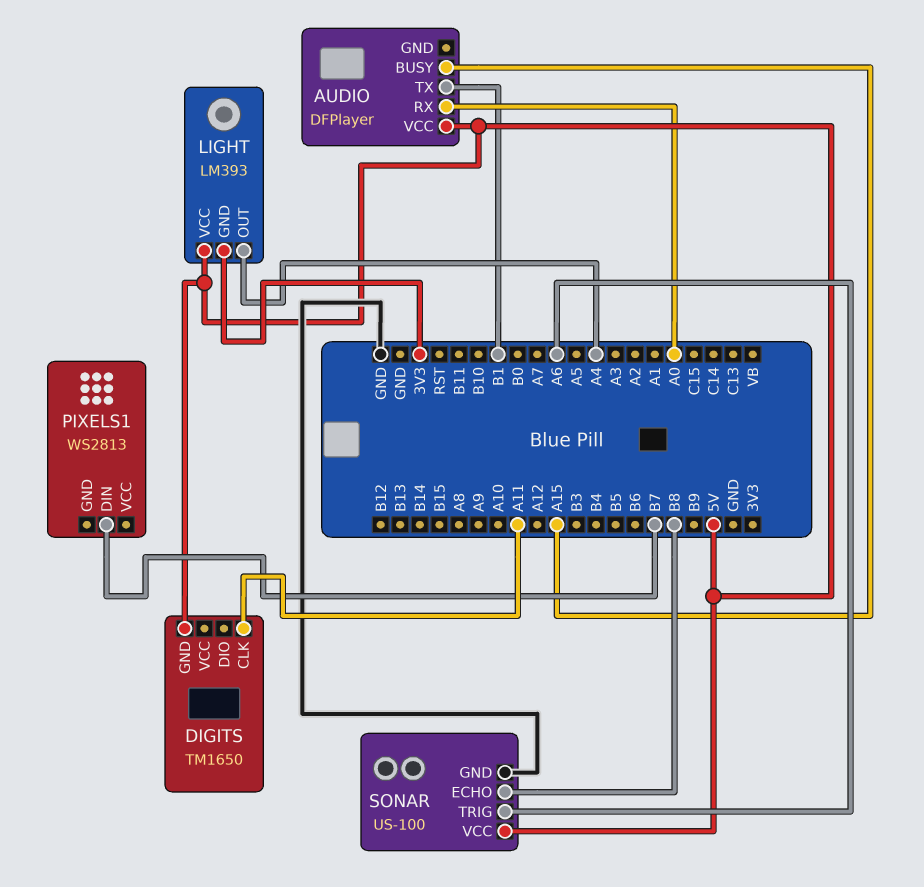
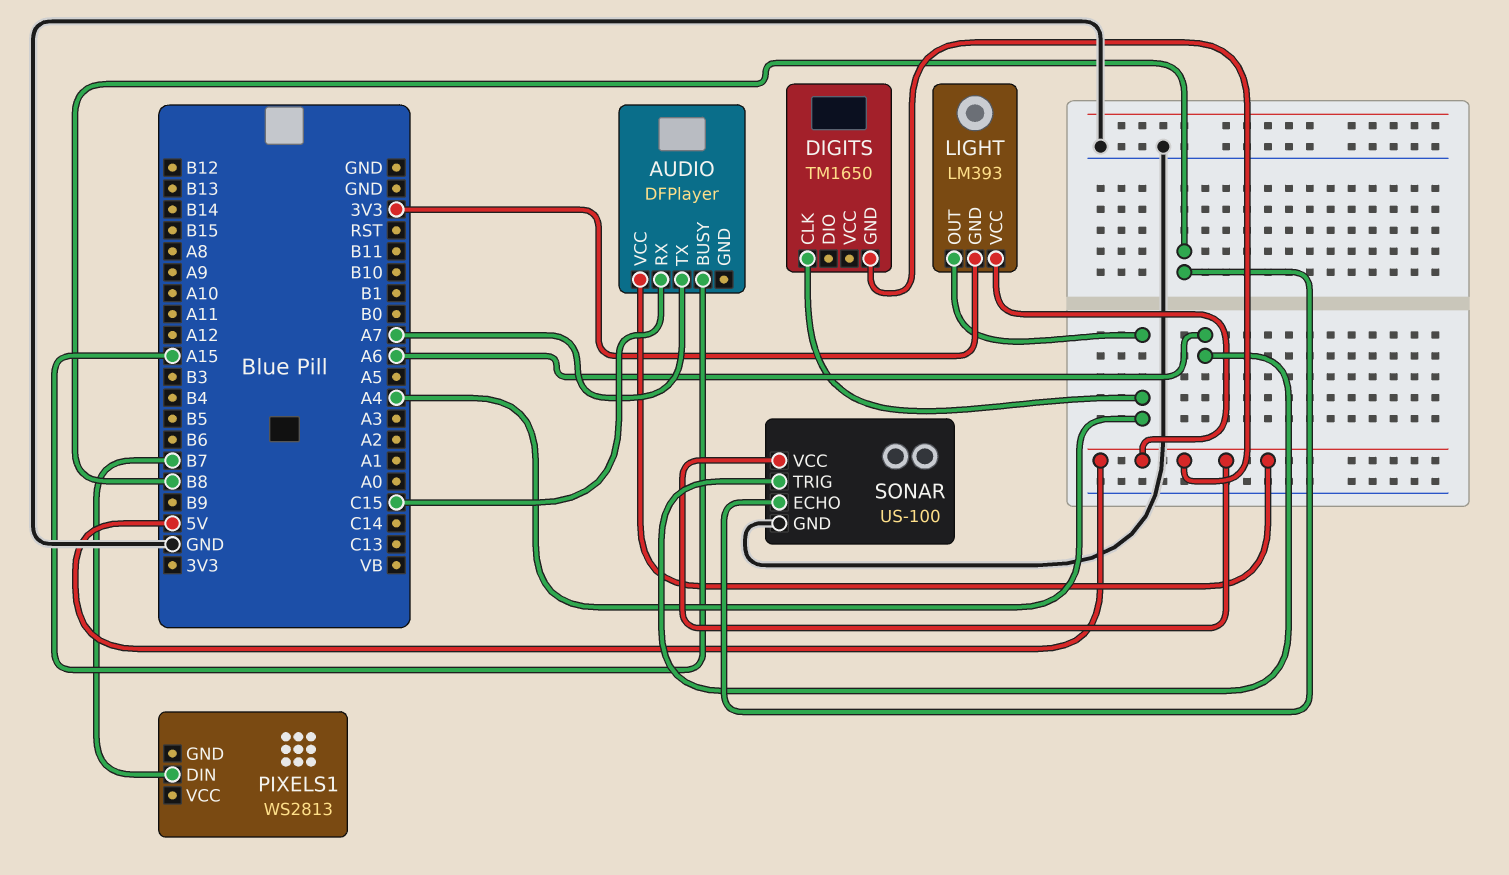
AUDIO pin RX: A0 -> C15
AUDIO pin TX: B1 -> A7
DIGITS pin CLK: A11 -> A4

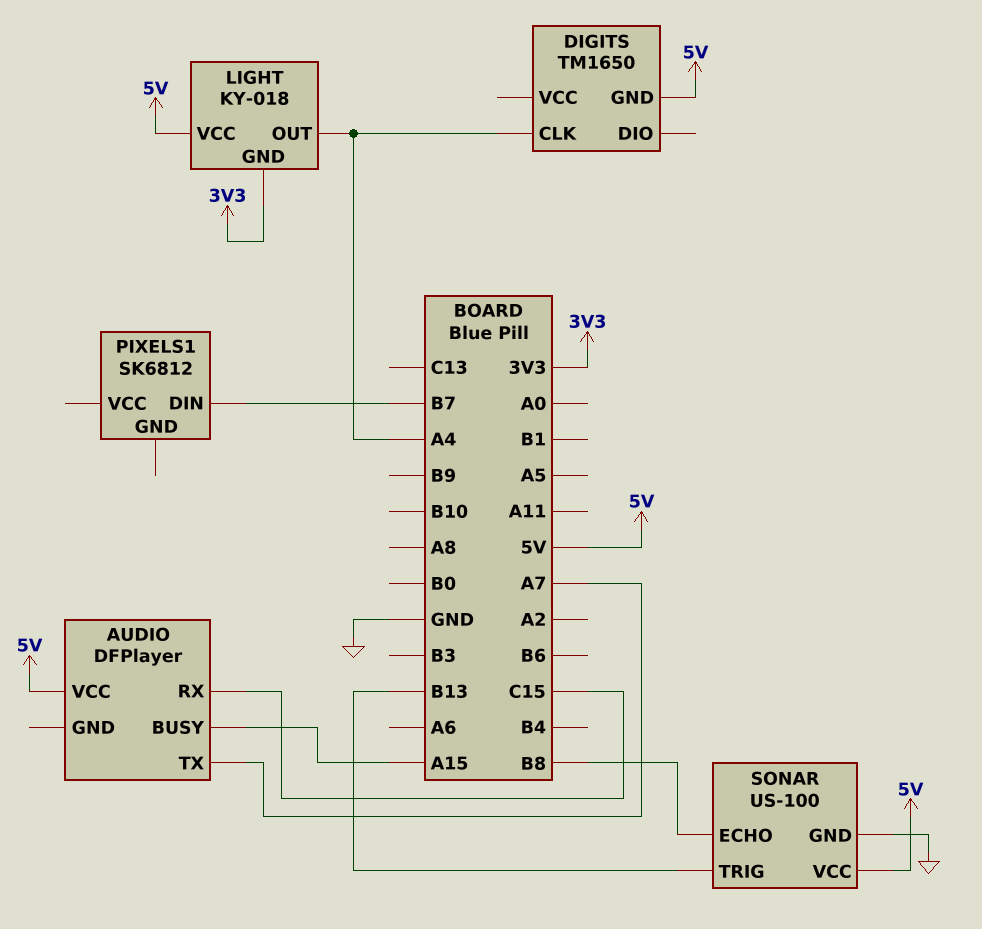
LIGHT: LM393 -> KY-018
PIXELS1: WS2813 -> SK6812
SONAR pin TRIG: A6 -> B13

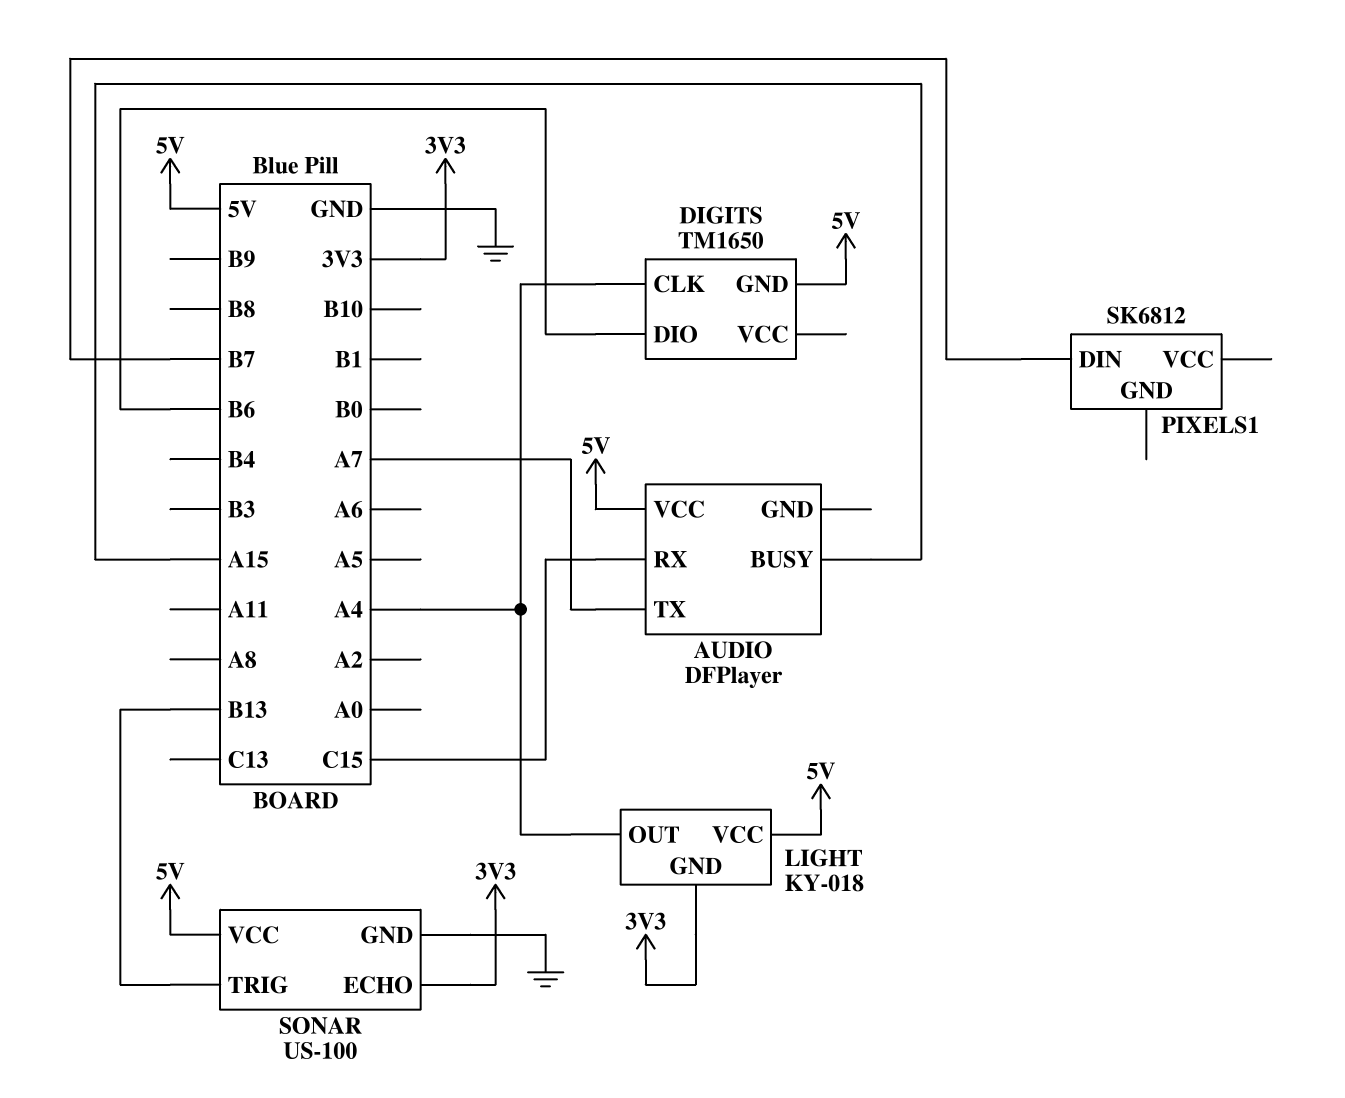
DIGITS pin DIO: none -> B6
SONAR pin ECHO: B8 -> 3V3

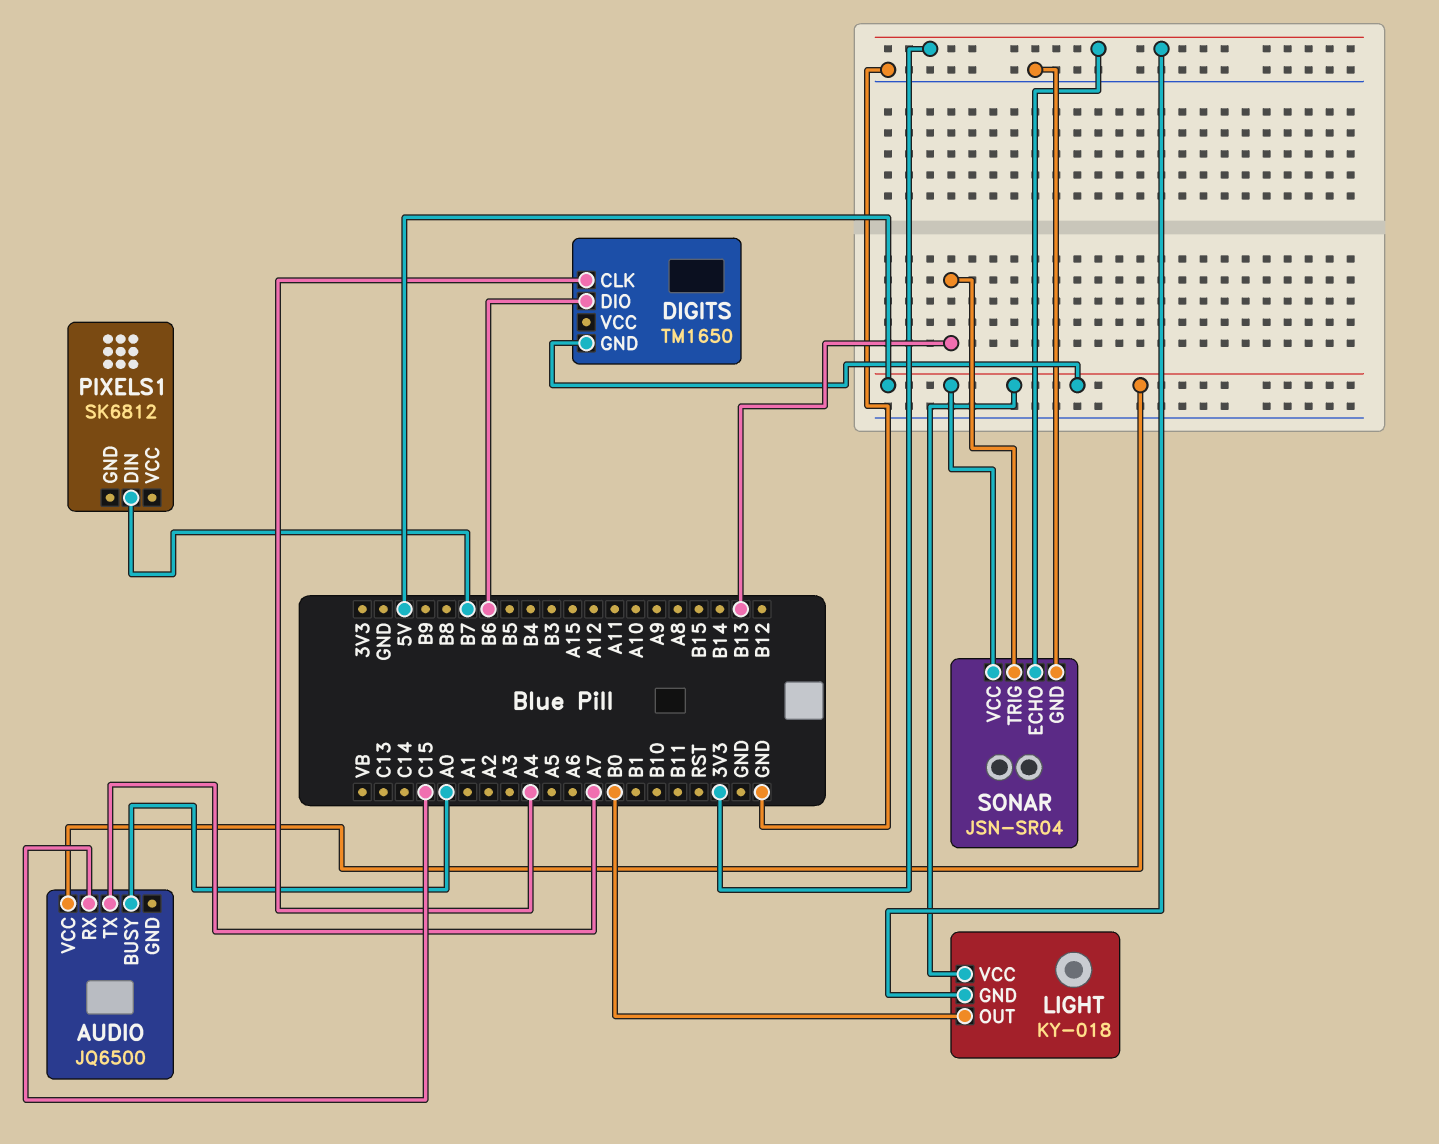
AUDIO: DFPlayer -> JQ6500
AUDIO pin BUSY: A15 -> A0
LIGHT pin OUT: A4 -> B0
SONAR: US-100 -> JSN-SR04

